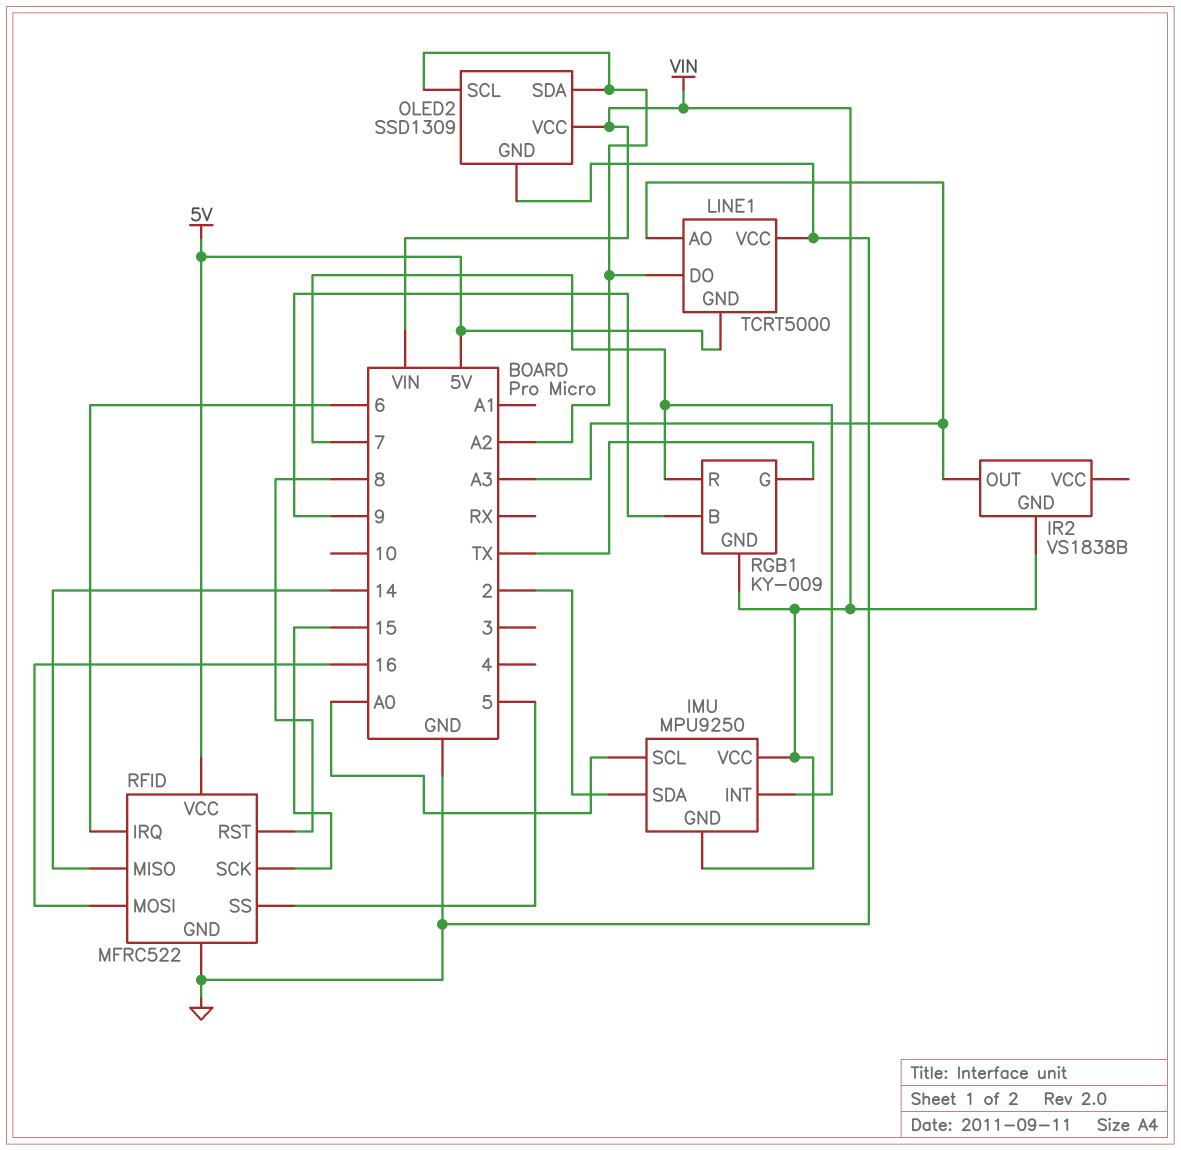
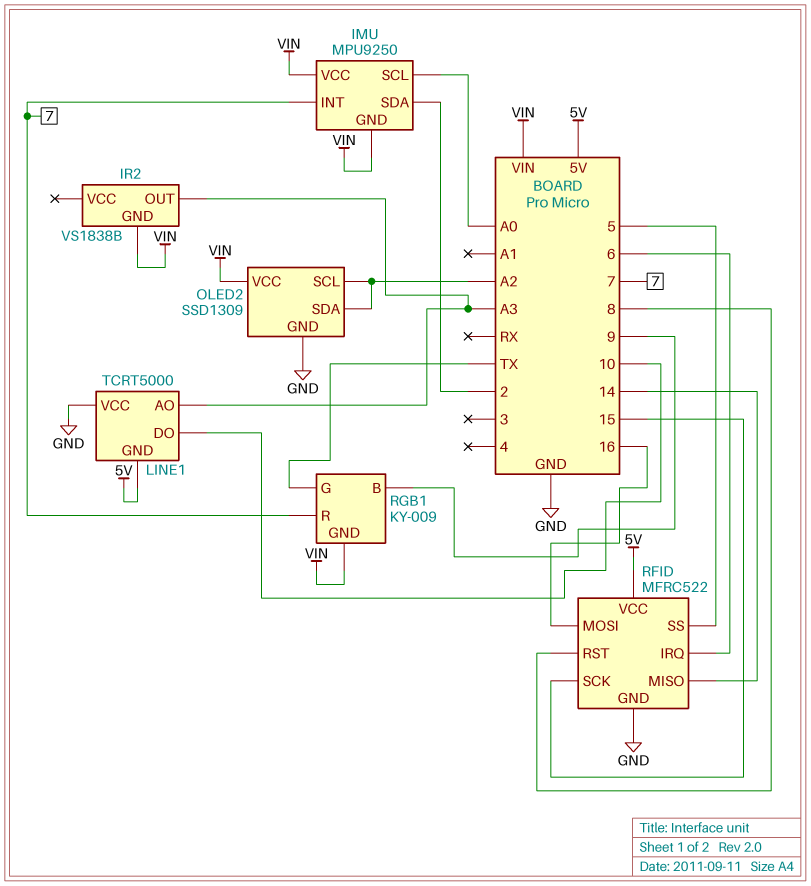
LINE1 pin DO: A2 -> 10

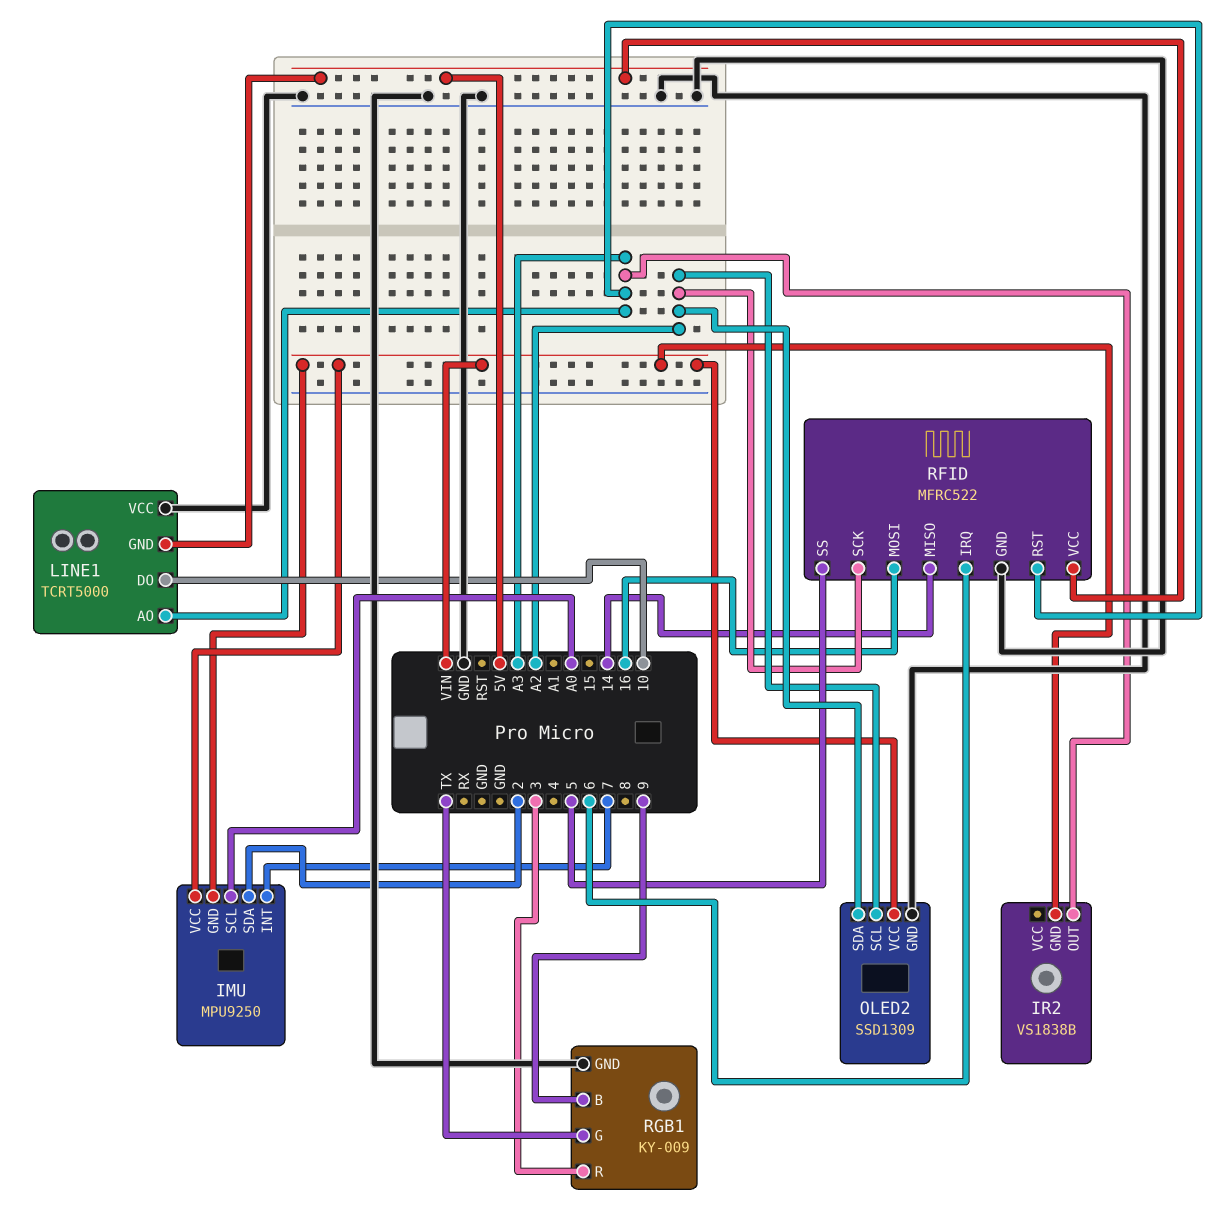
RFID pin RST: 8 -> A3
RFID pin SCK: 15 -> A2
RGB1 pin GND: VIN -> GND
RGB1 pin R: 7 -> 3

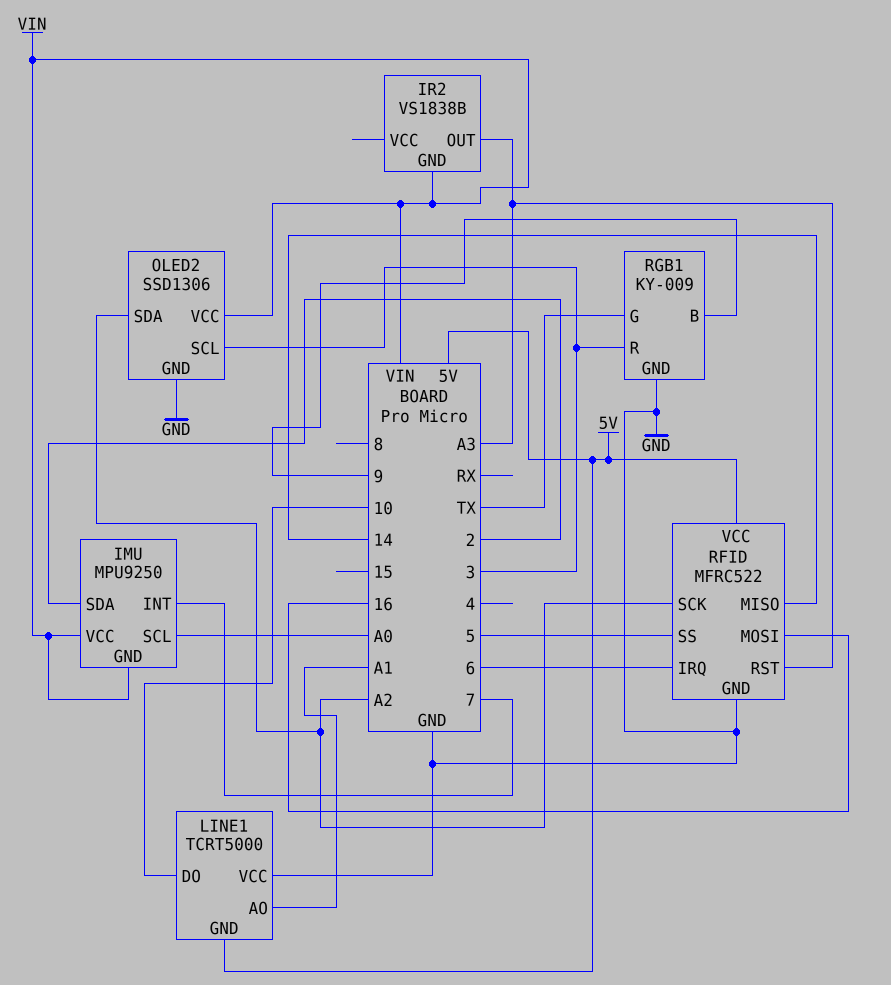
LINE1 pin AO: A3 -> A1
OLED2: SSD1309 -> SSD1306
OLED2 pin SCL: A2 -> 3

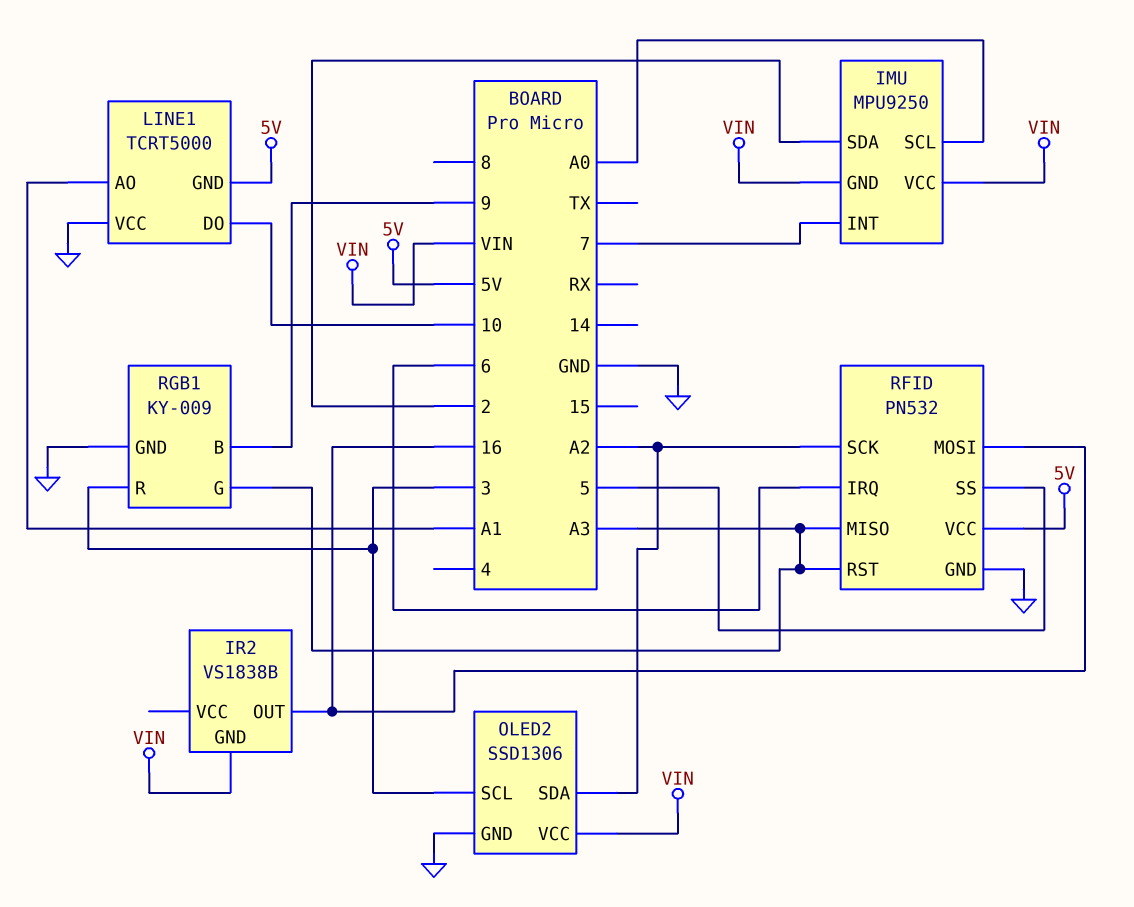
IR2 pin OUT: A3 -> 16
RFID: MFRC522 -> PN532
RFID pin MISO: 14 -> A3
RGB1 pin G: TX -> A3

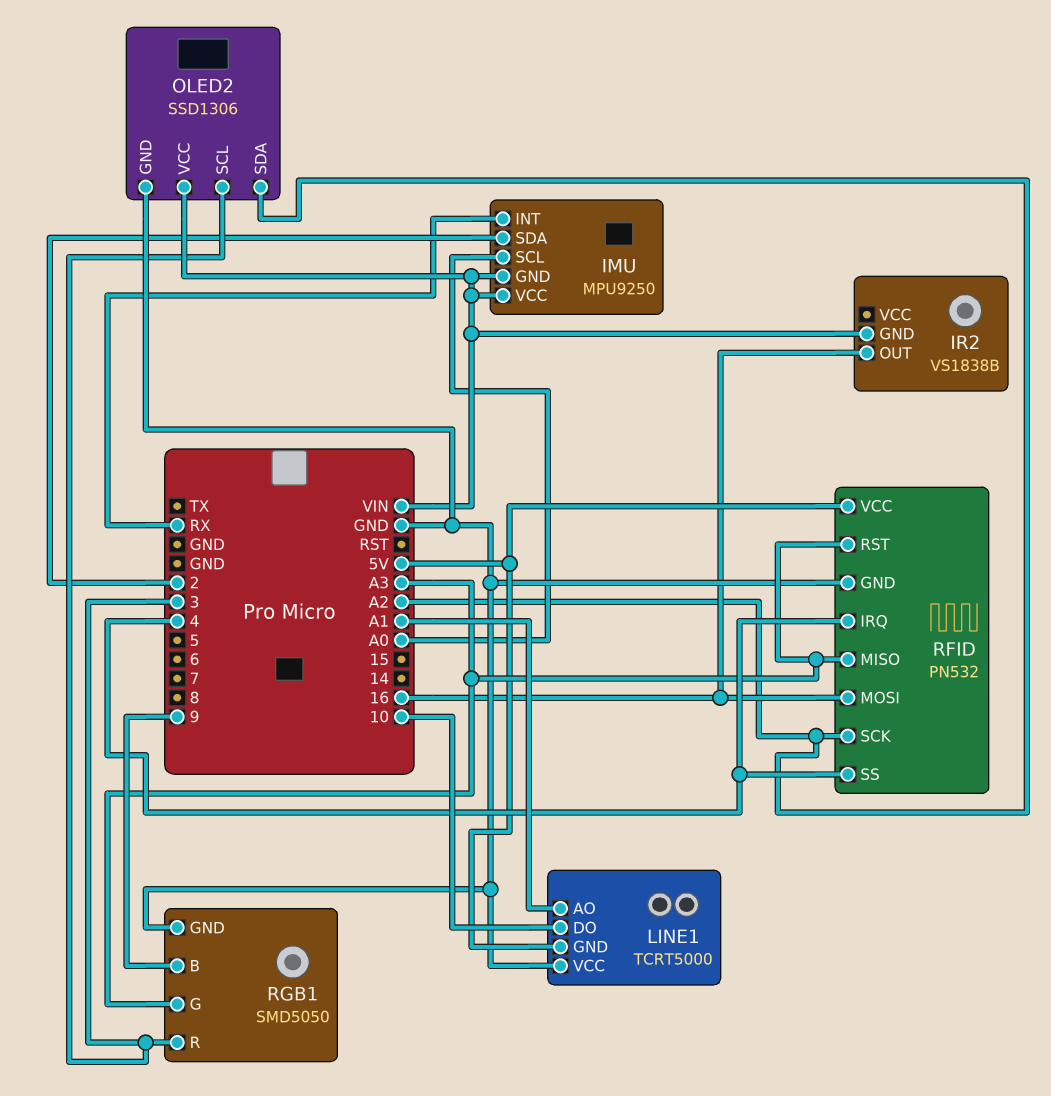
IMU pin INT: 7 -> RX
RFID pin IRQ: 6 -> 4
RFID pin SS: 5 -> 4
RGB1: KY-009 -> SMD5050

